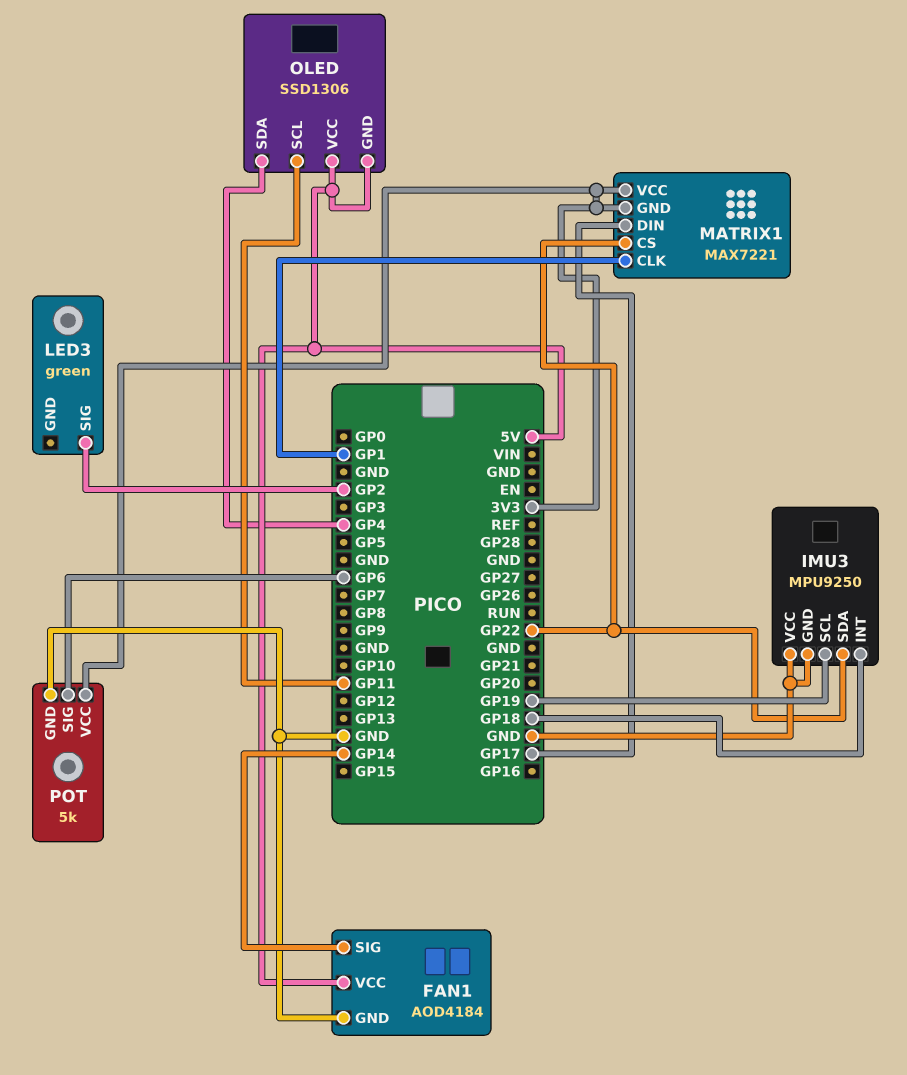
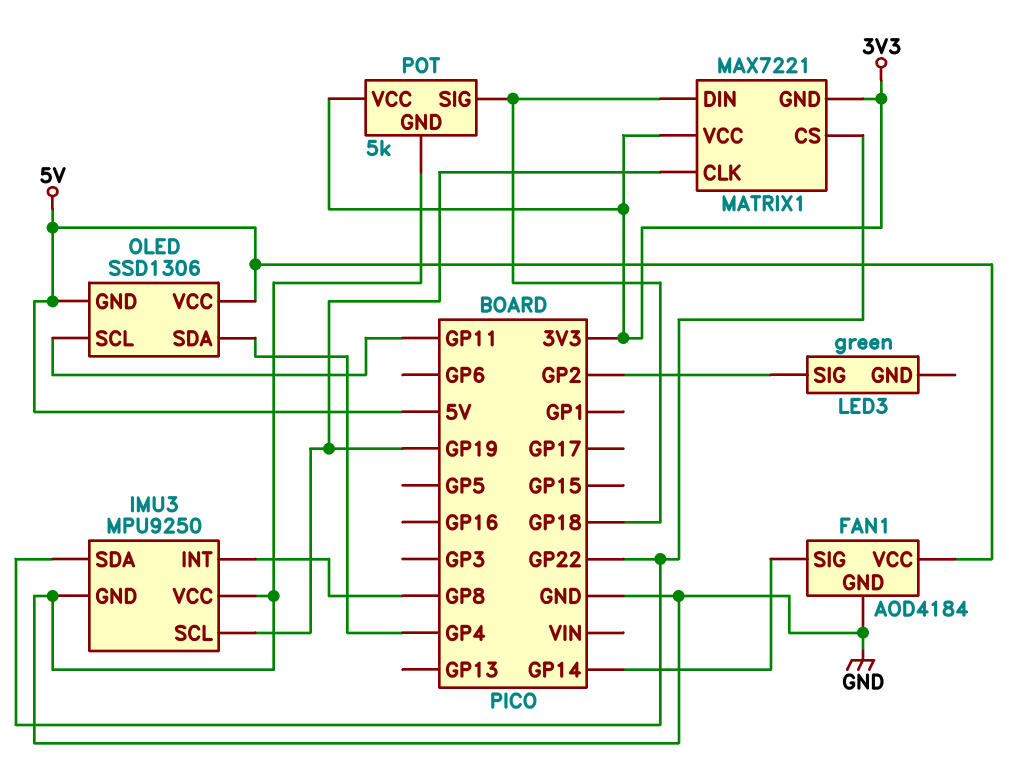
IMU3 pin INT: GP18 -> GP8
MATRIX1 pin CLK: GP1 -> GP19
MATRIX1 pin DIN: GP17 -> GP18
POT pin SIG: GP6 -> GP18

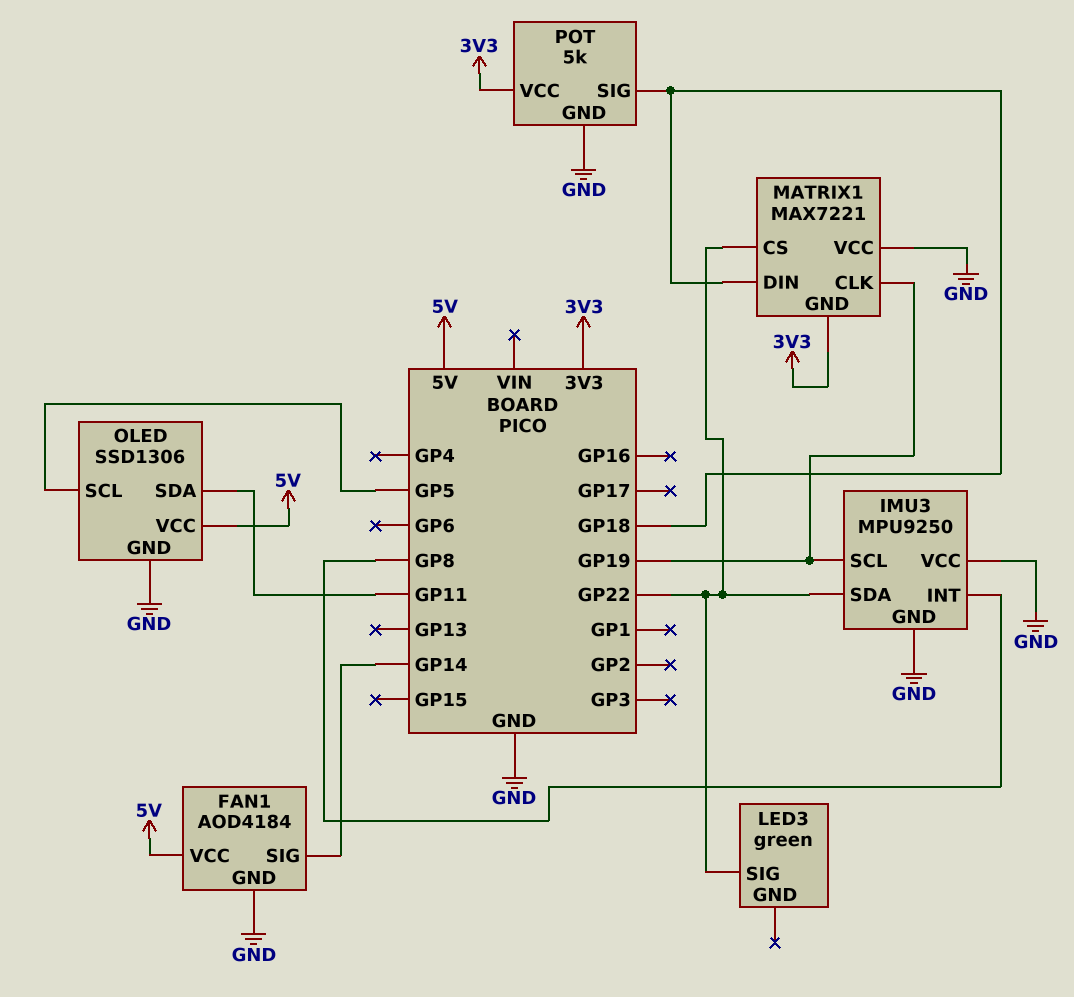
LED3 pin SIG: GP2 -> GP22
MATRIX1 pin VCC: 3V3 -> GND
OLED pin GND: 5V -> GND
OLED pin SCL: GP11 -> GP5
OLED pin SDA: GP4 -> GP11

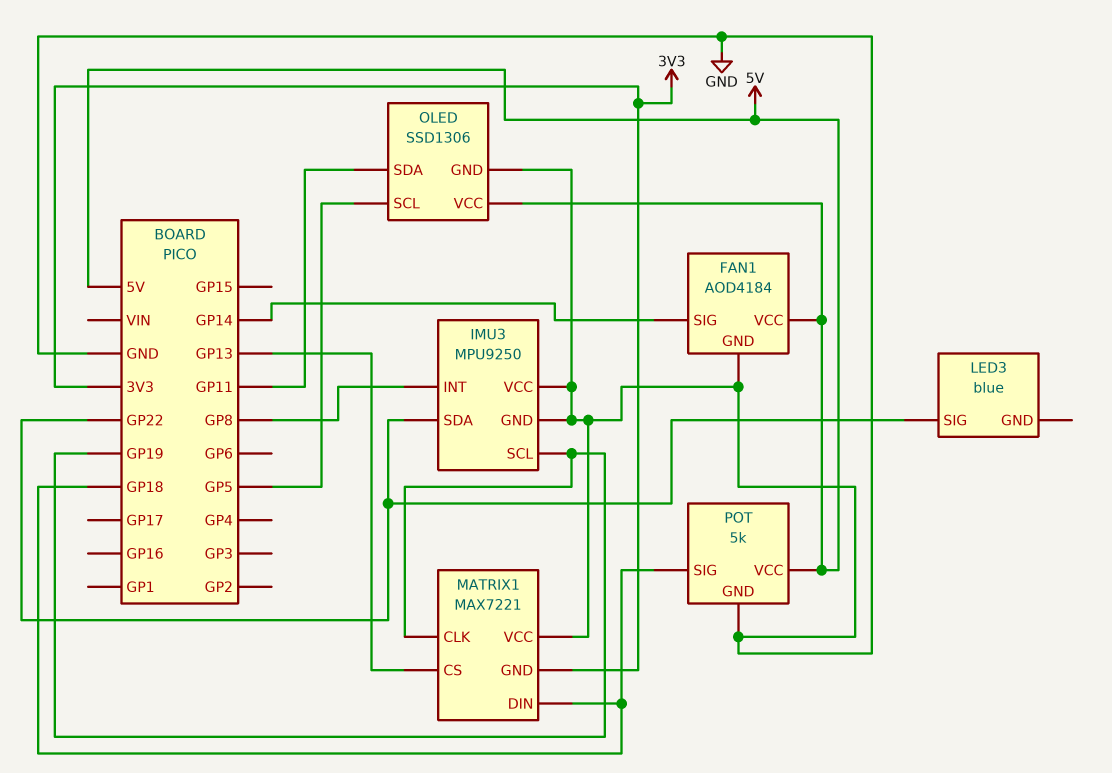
LED3: green -> blue
MATRIX1 pin CS: GP22 -> GP13
POT pin VCC: 3V3 -> 5V

